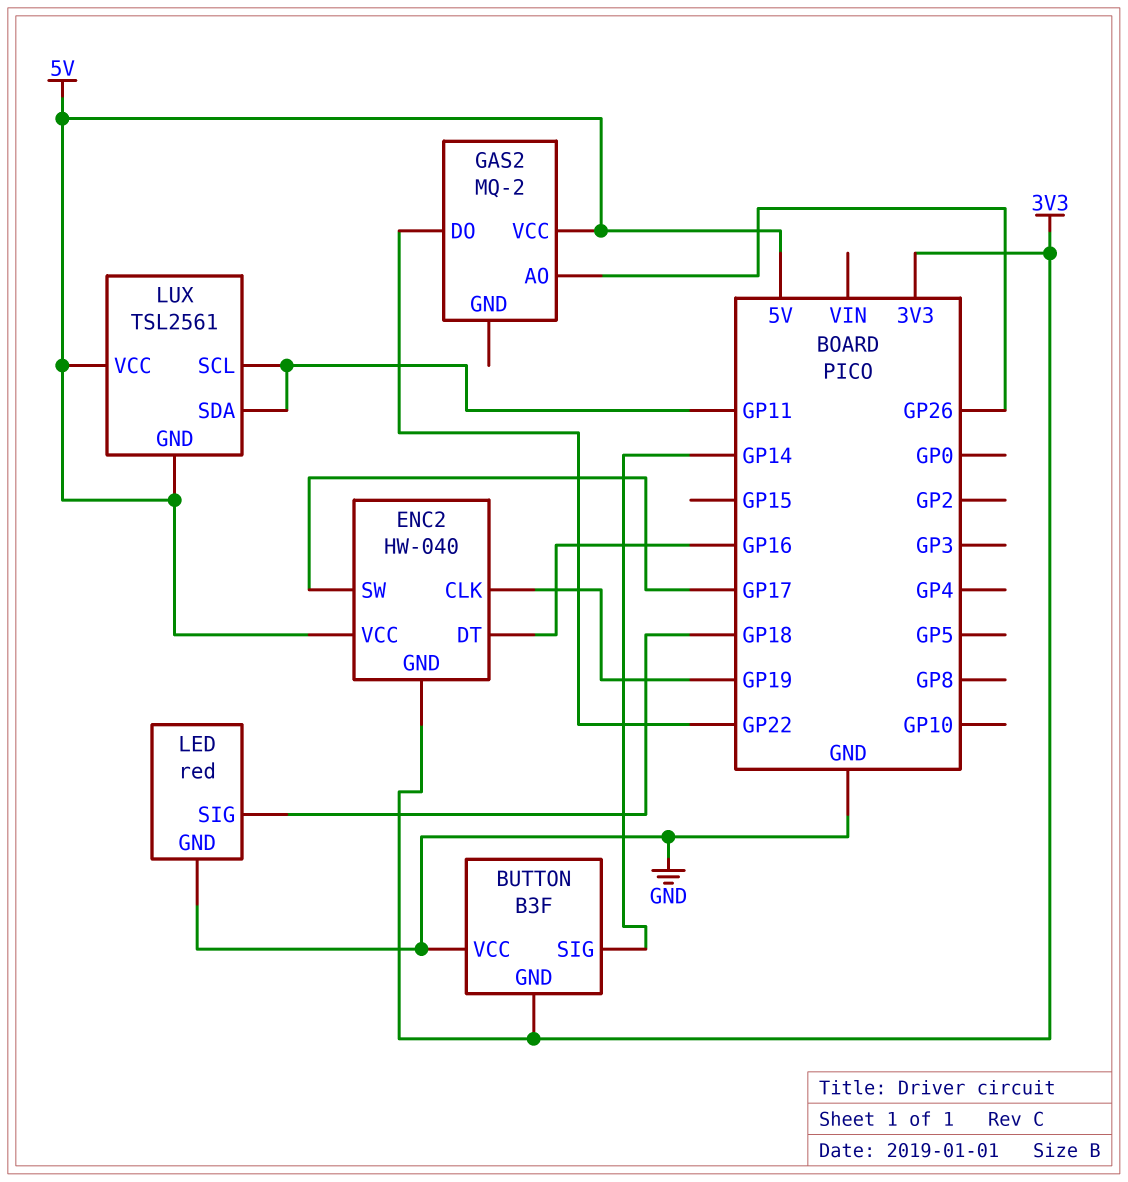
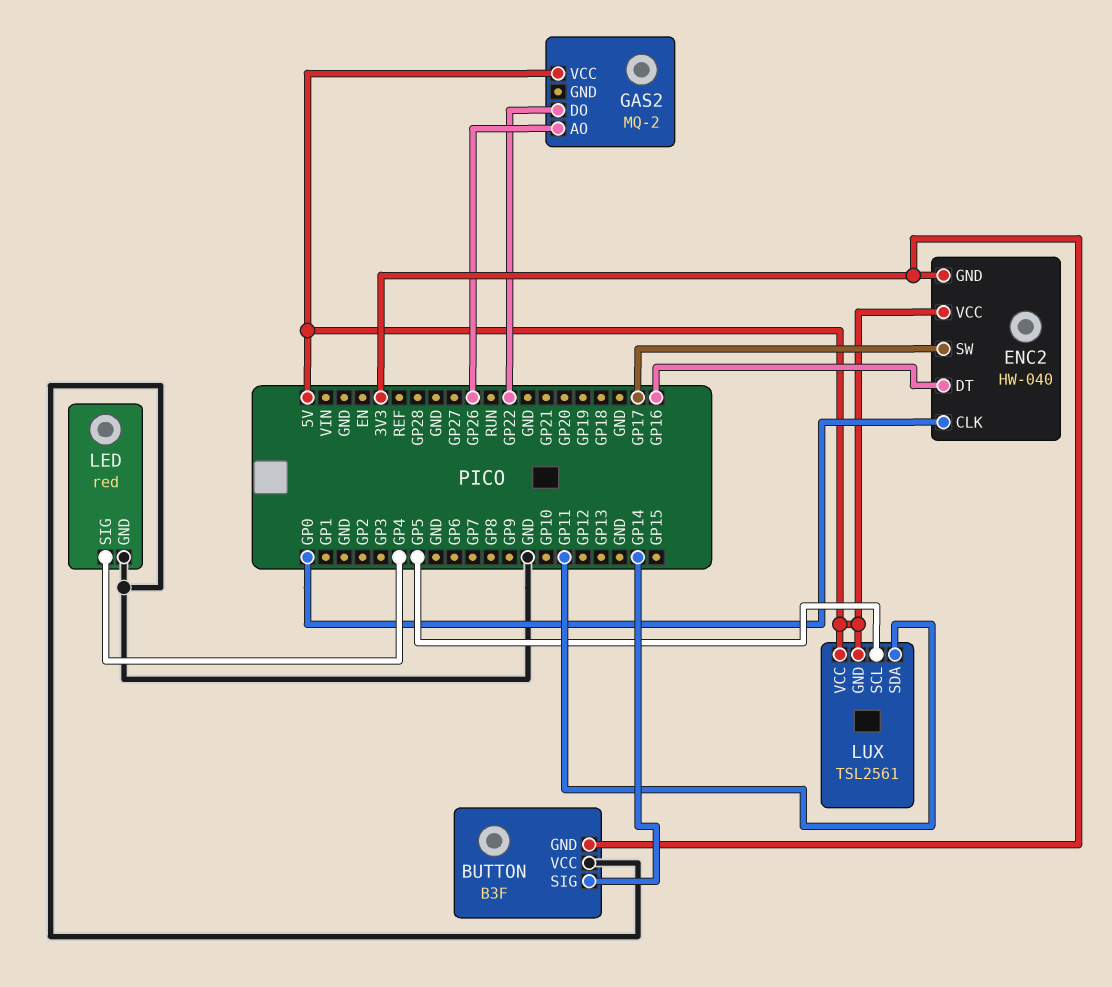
ENC2 pin CLK: GP19 -> GP0
LED pin SIG: GP18 -> GP4
LUX pin SCL: GP11 -> GP5

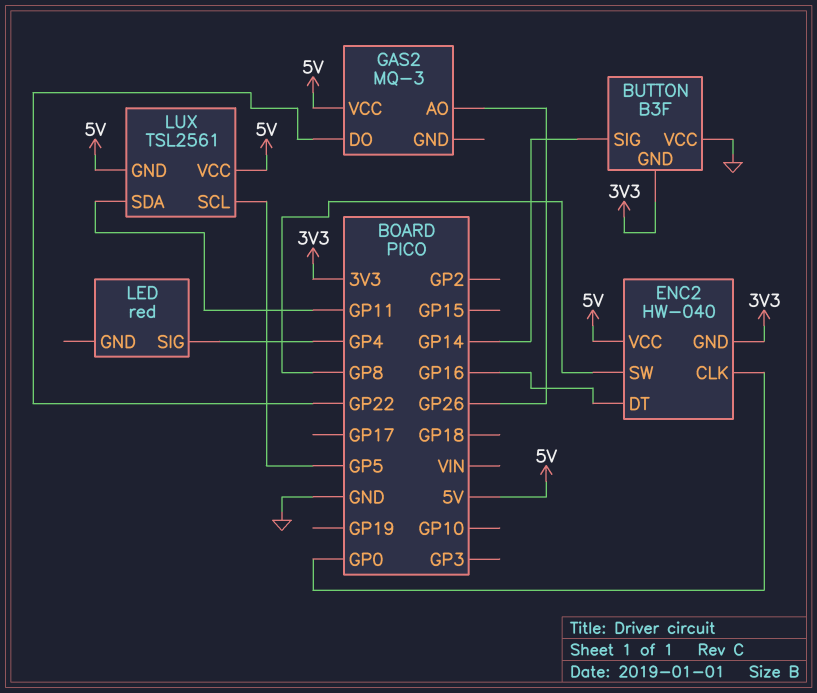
ENC2 pin SW: GP17 -> GP8
GAS2: MQ-2 -> MQ-3
LED pin GND: GND -> none

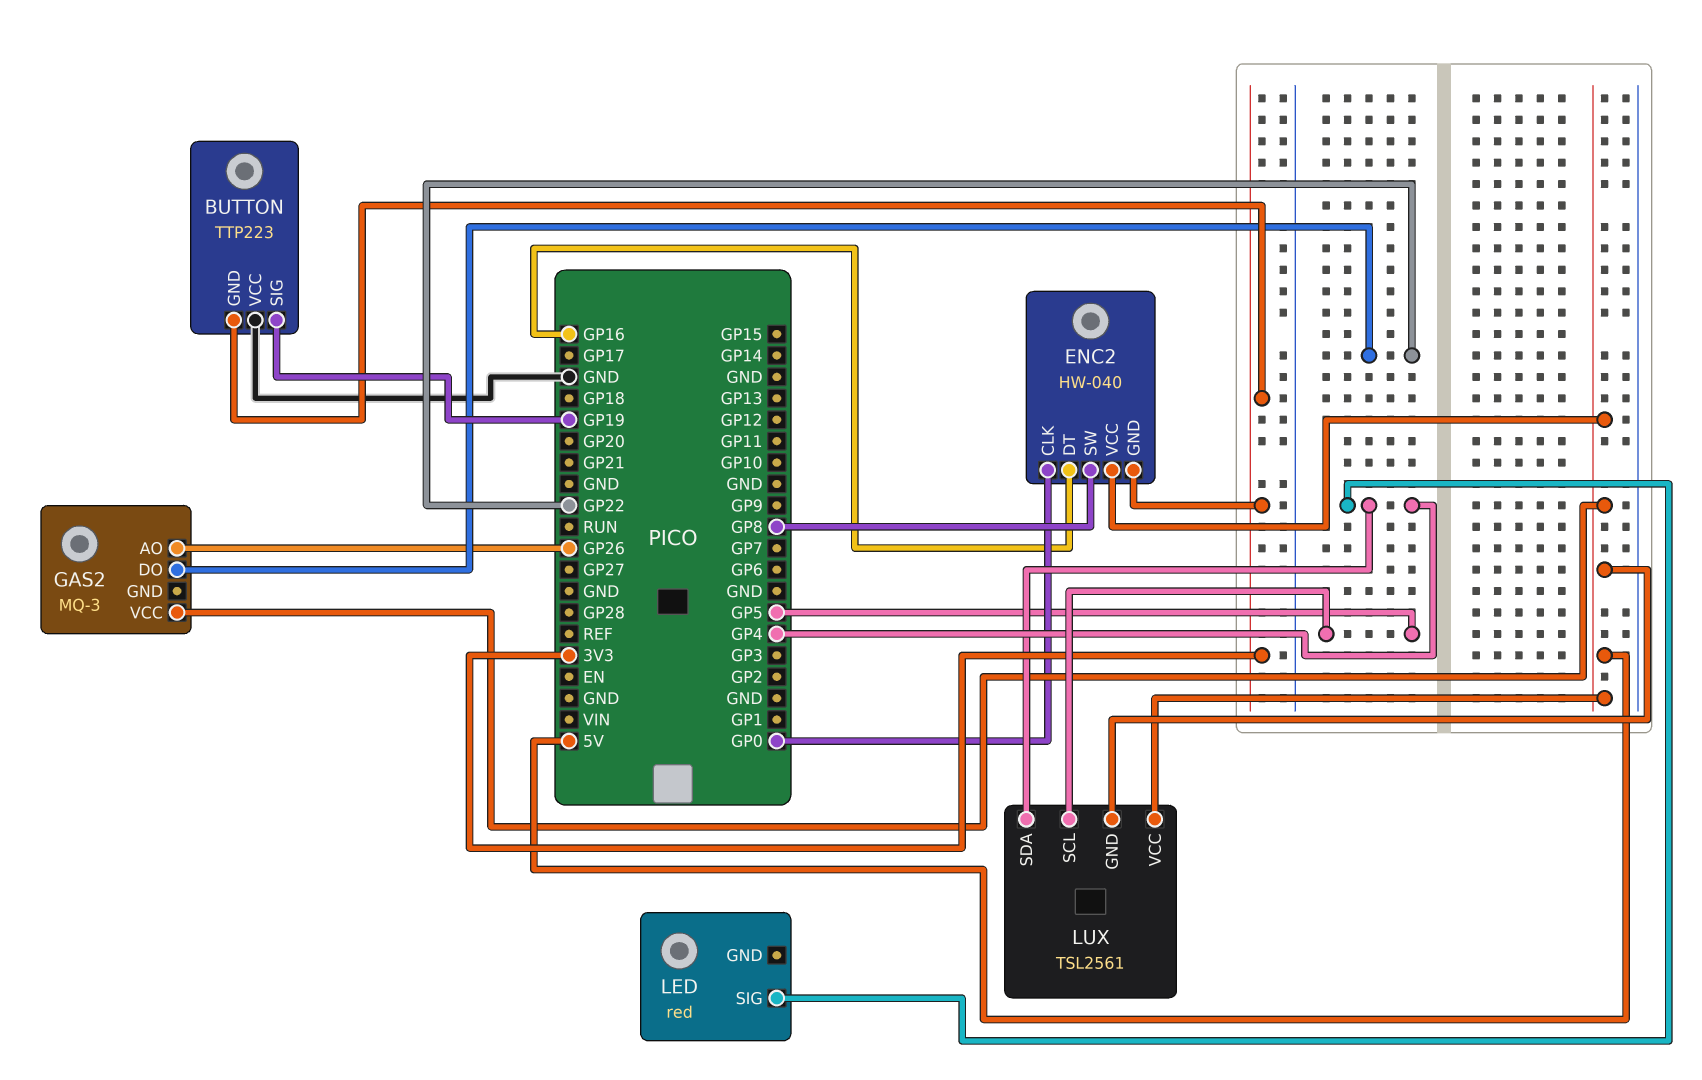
BUTTON: B3F -> TTP223
BUTTON pin SIG: GP14 -> GP19
LUX pin SDA: GP11 -> GP4

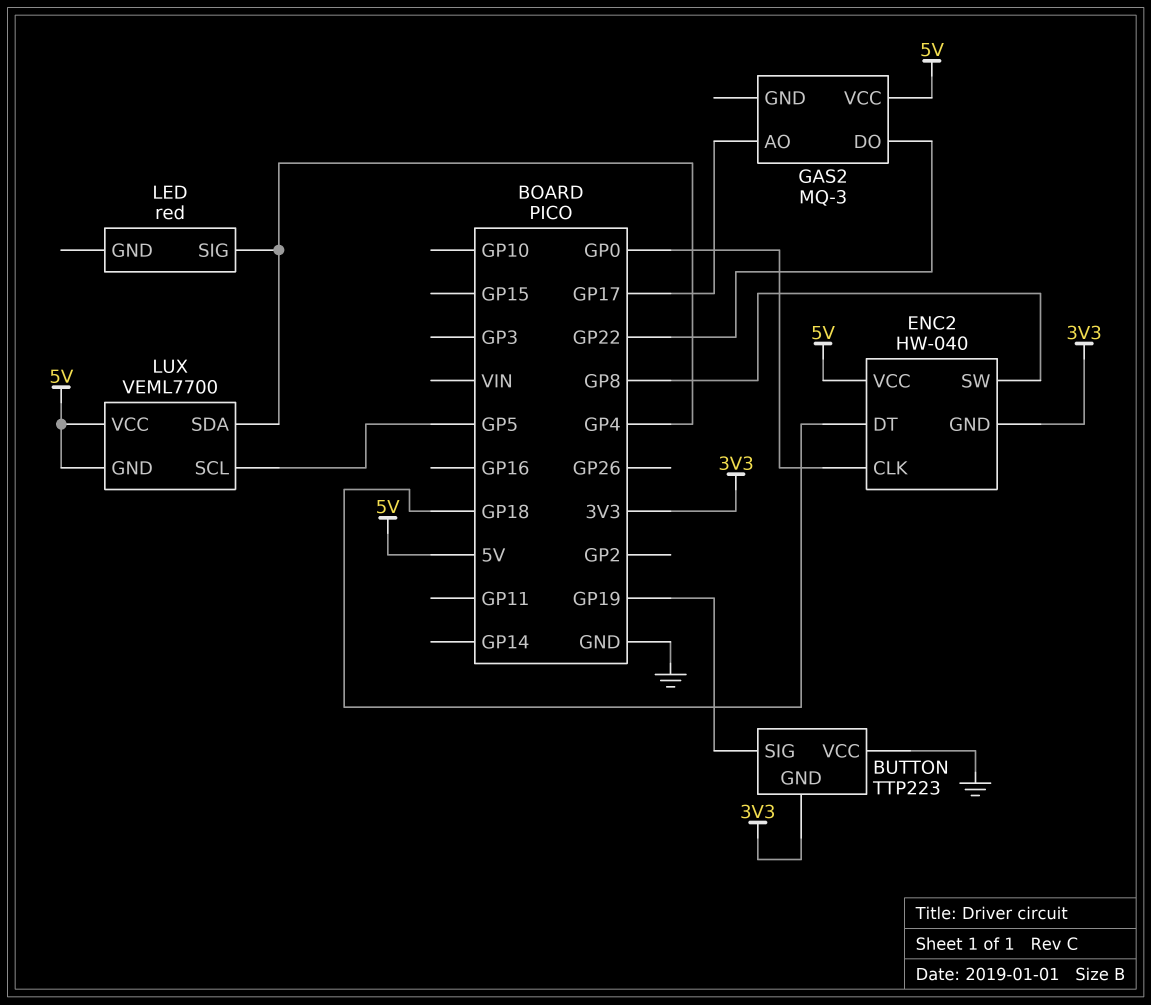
ENC2 pin DT: GP16 -> GP18
GAS2 pin AO: GP26 -> GP17
LUX: TSL2561 -> VEML7700

